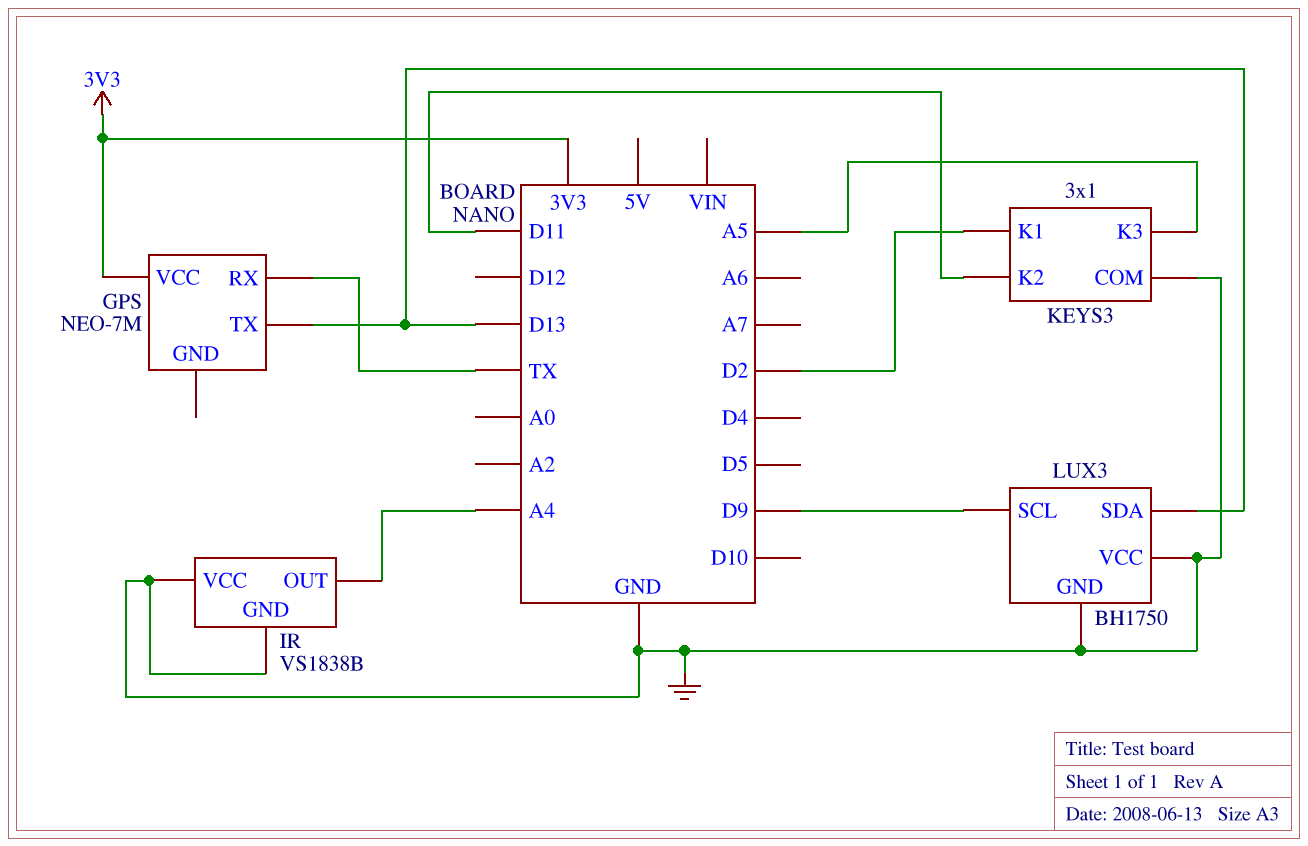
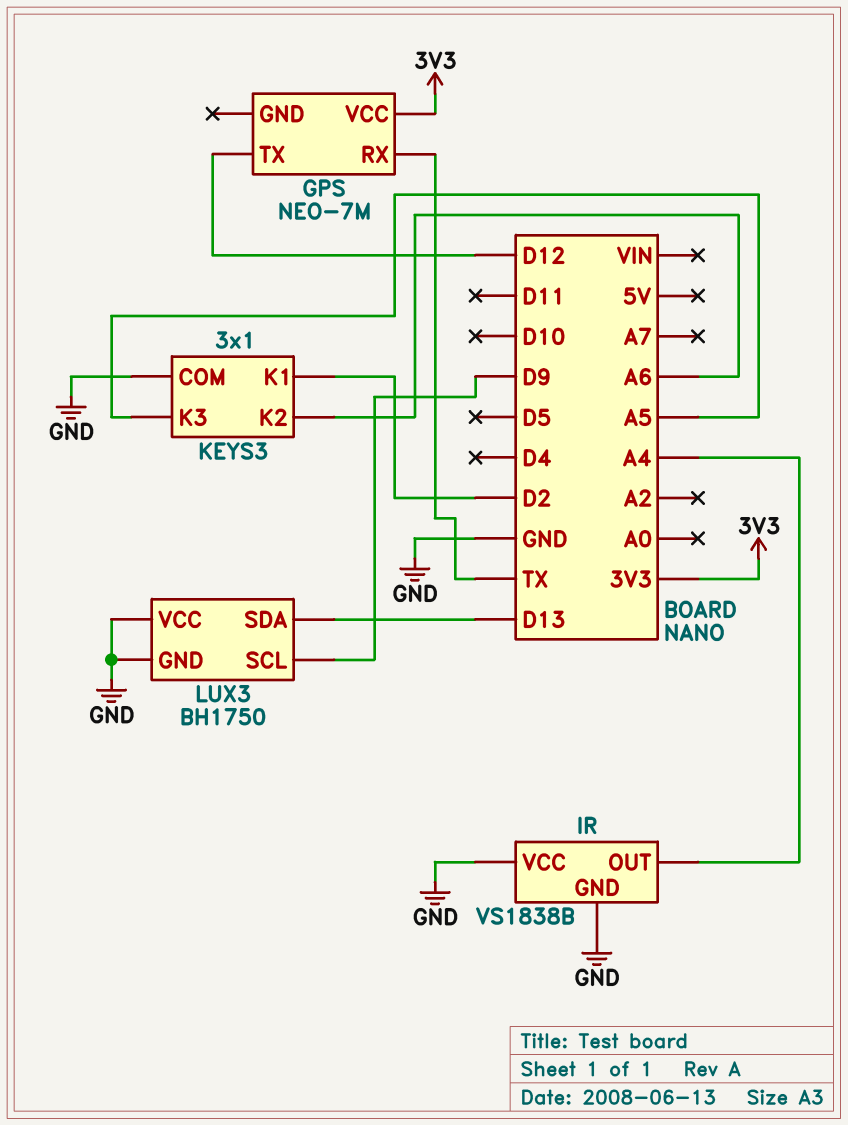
GPS pin TX: D13 -> D12
KEYS3 pin K2: D11 -> A6

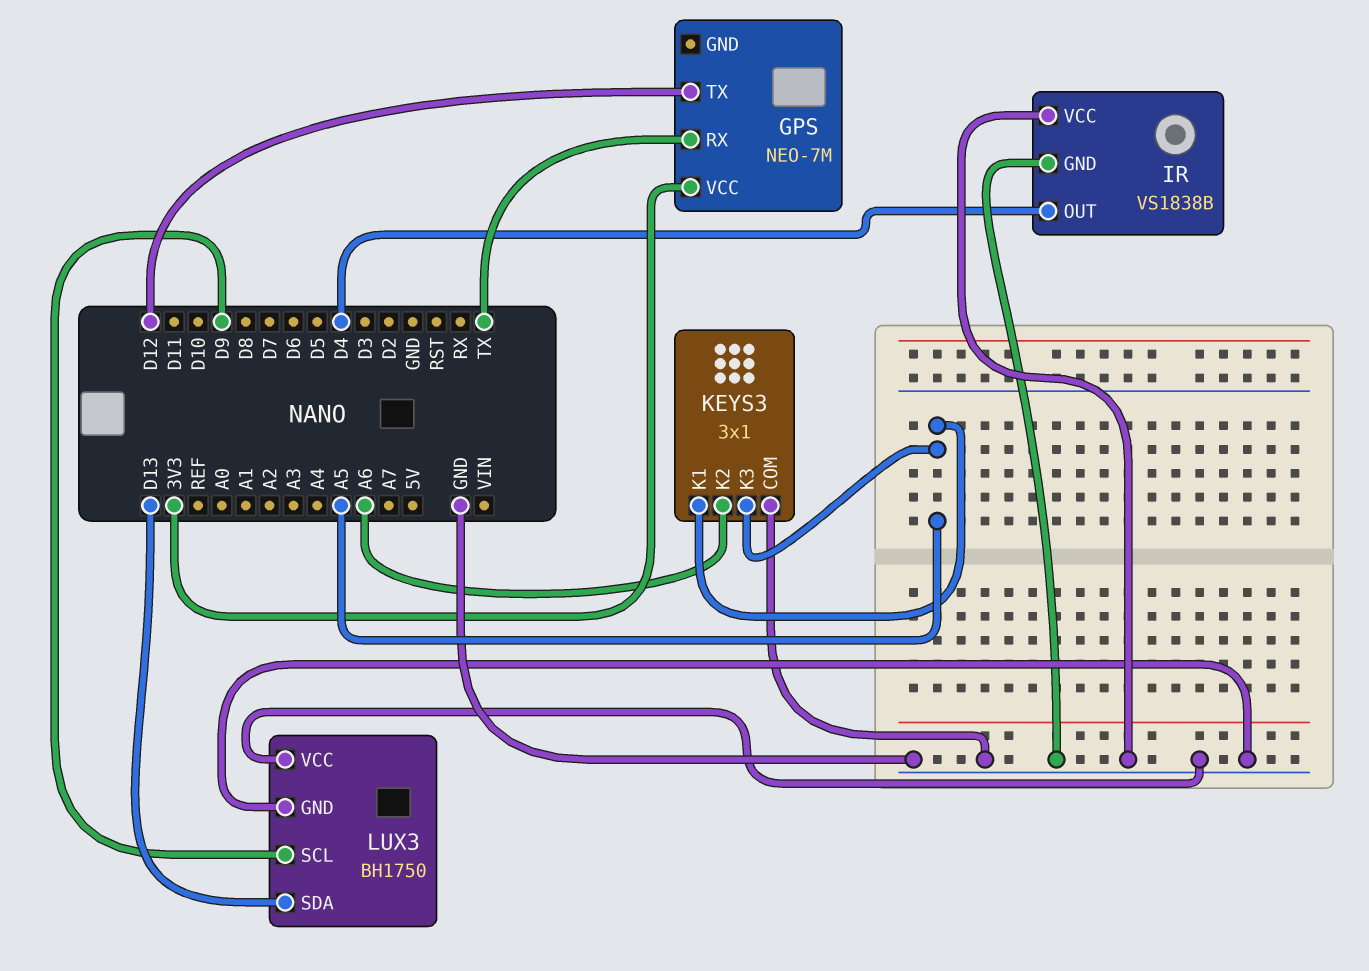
IR pin OUT: A4 -> D4
KEYS3 pin K1: D2 -> A5

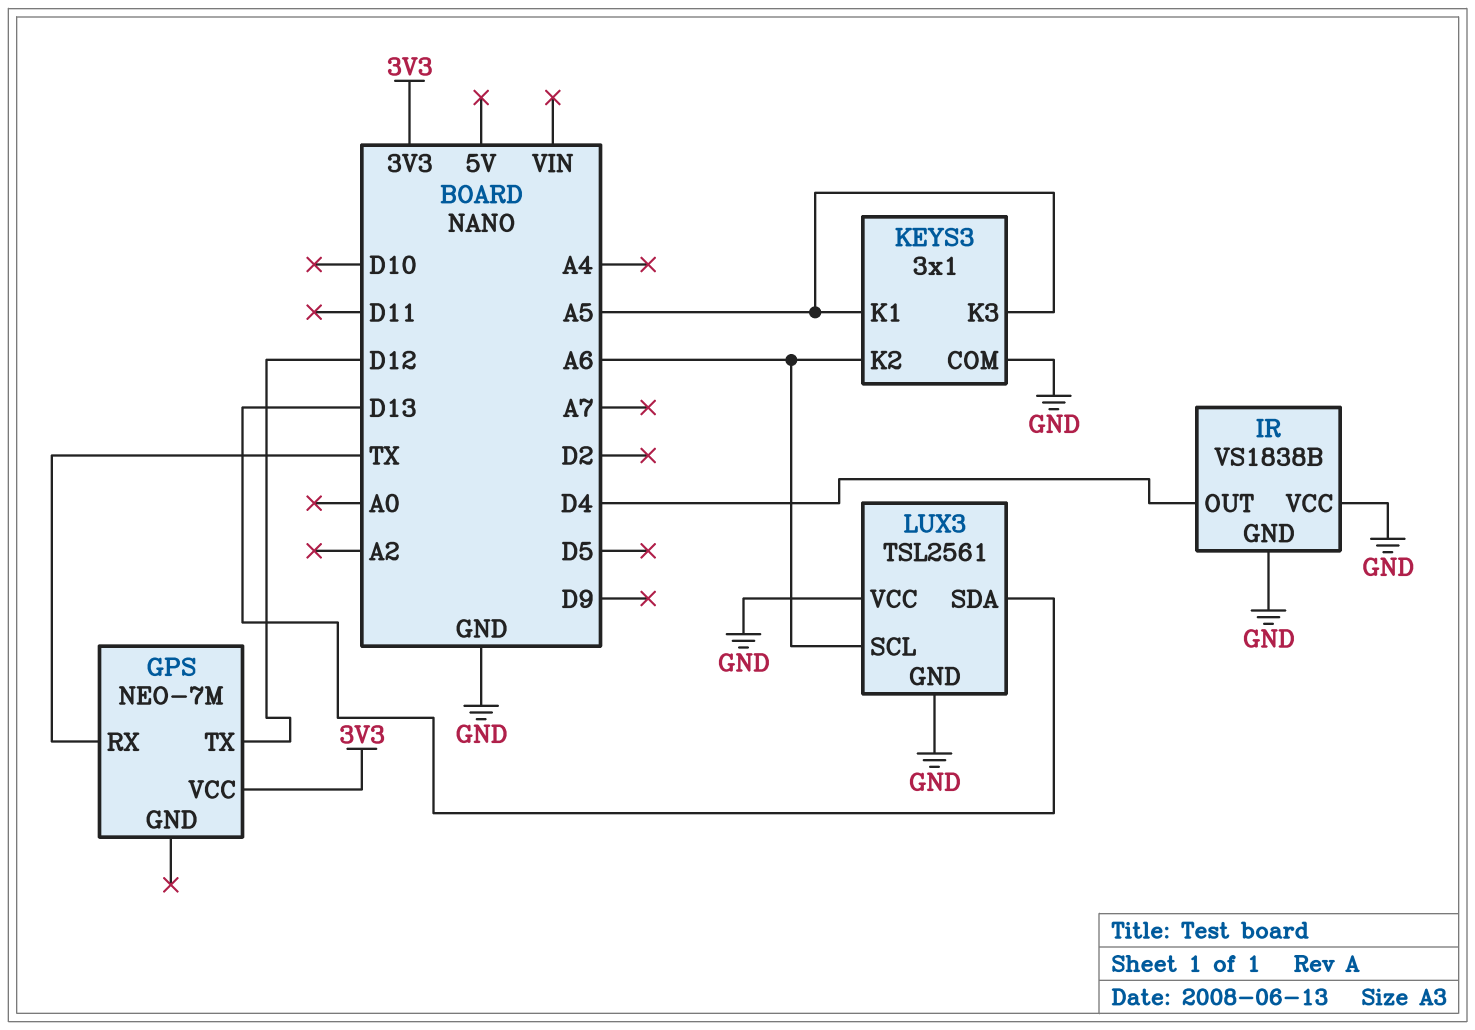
LUX3: BH1750 -> TSL2561
LUX3 pin SCL: D9 -> A6

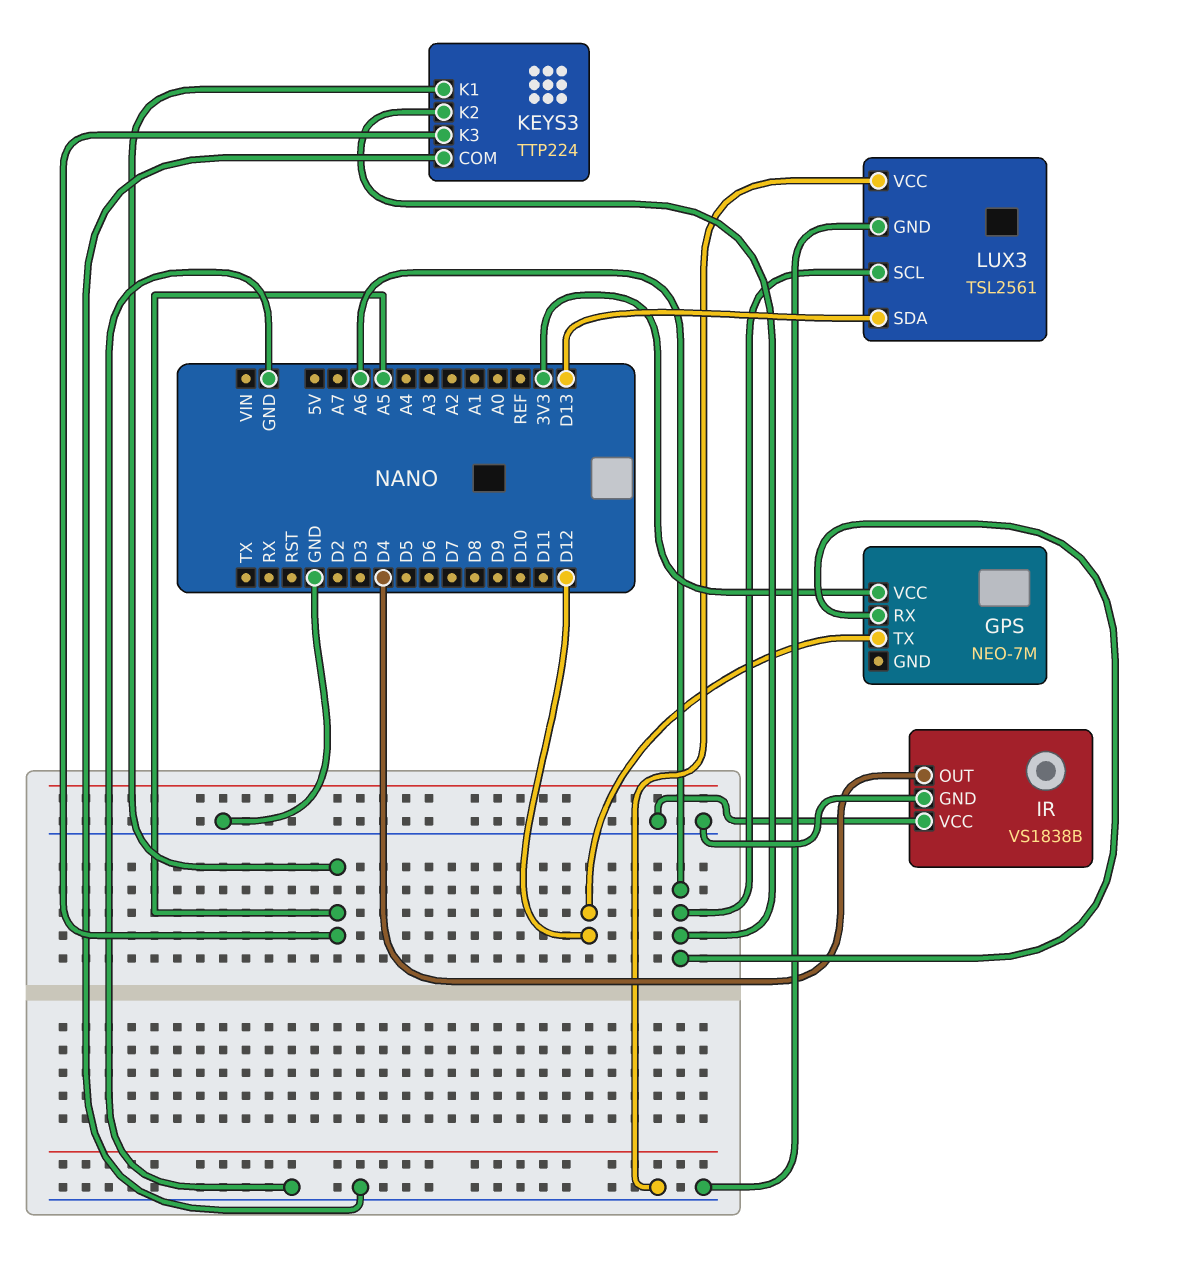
GPS pin RX: TX -> A6
KEYS3: 3x1 -> TTP224

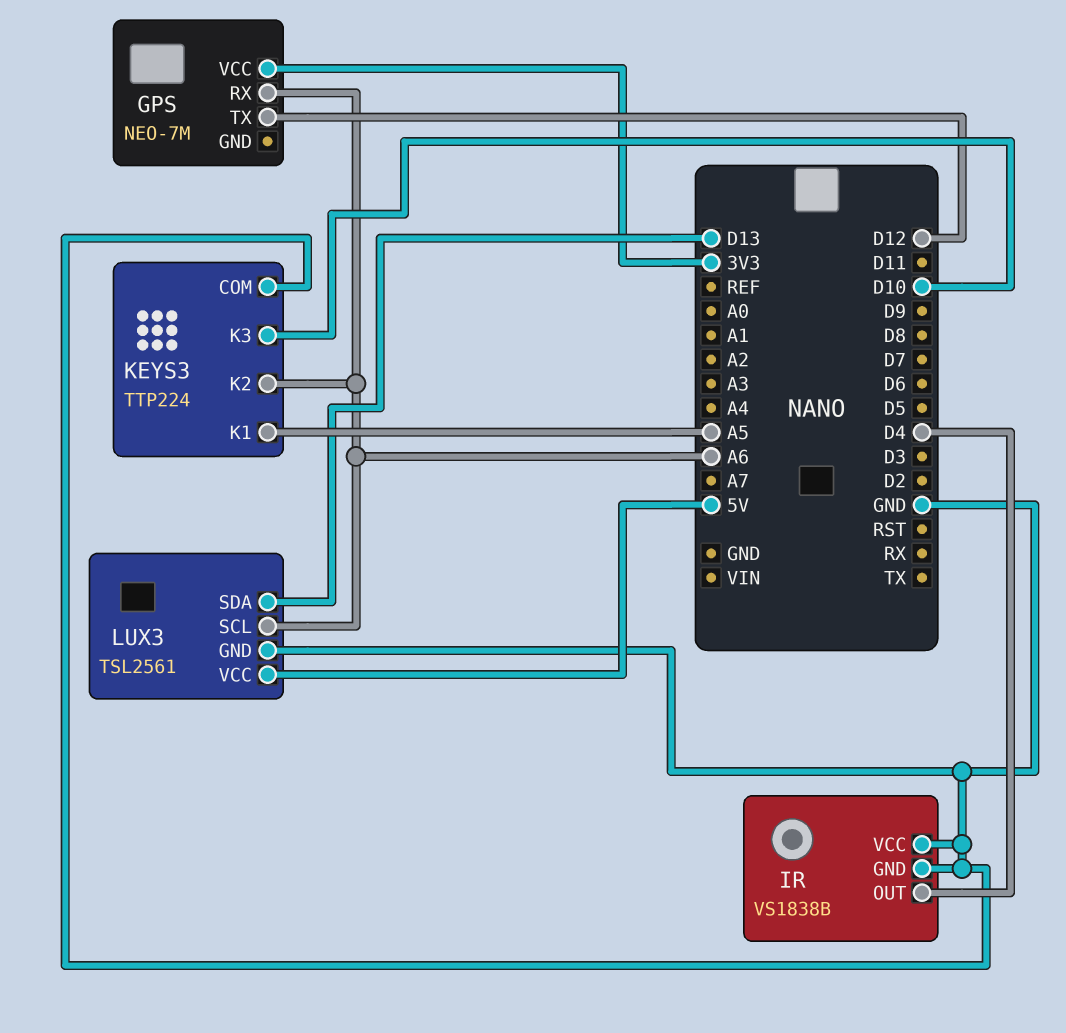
KEYS3 pin K3: A5 -> D10
LUX3 pin VCC: GND -> 5V

